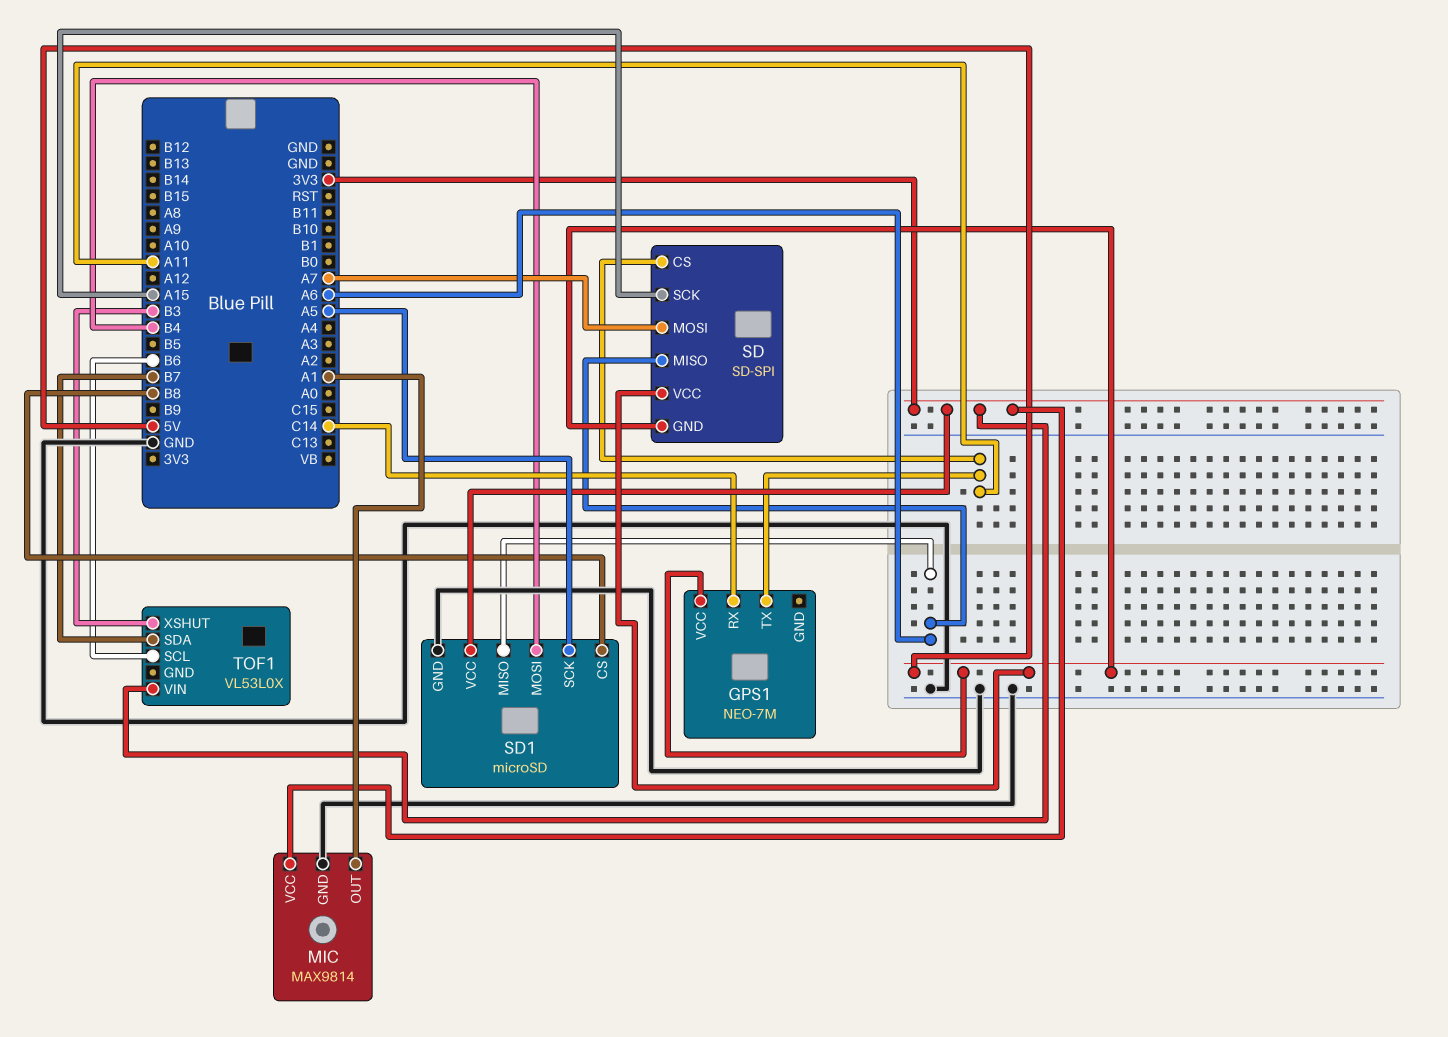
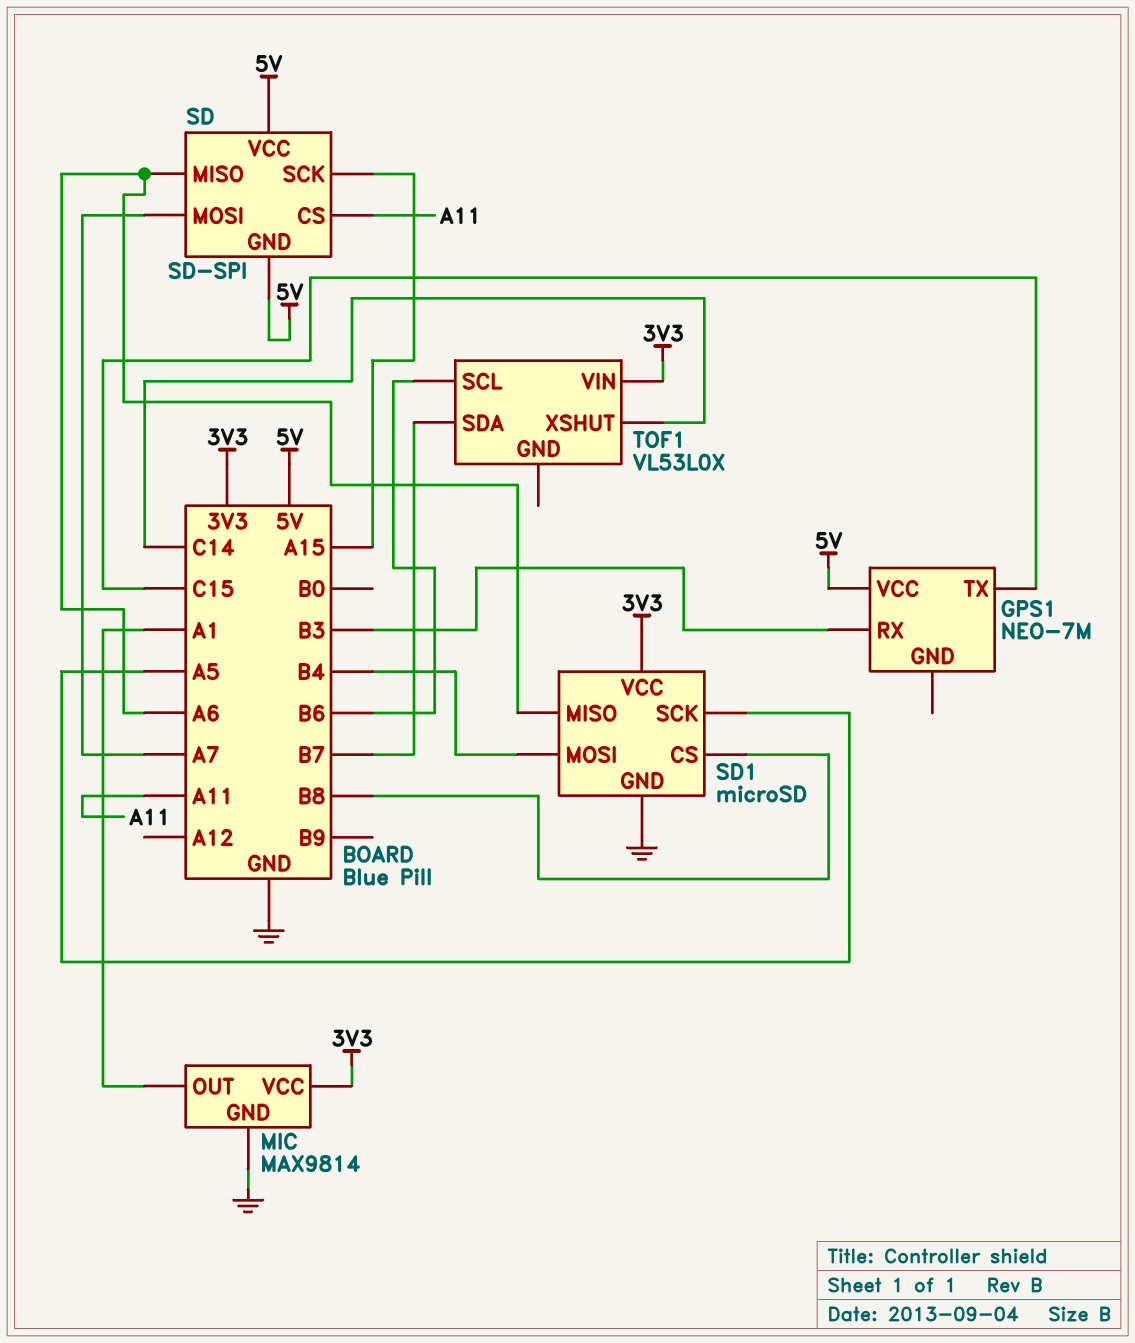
GPS1 pin RX: C14 -> B3
GPS1 pin TX: A11 -> C15
TOF1 pin XSHUT: B3 -> C14

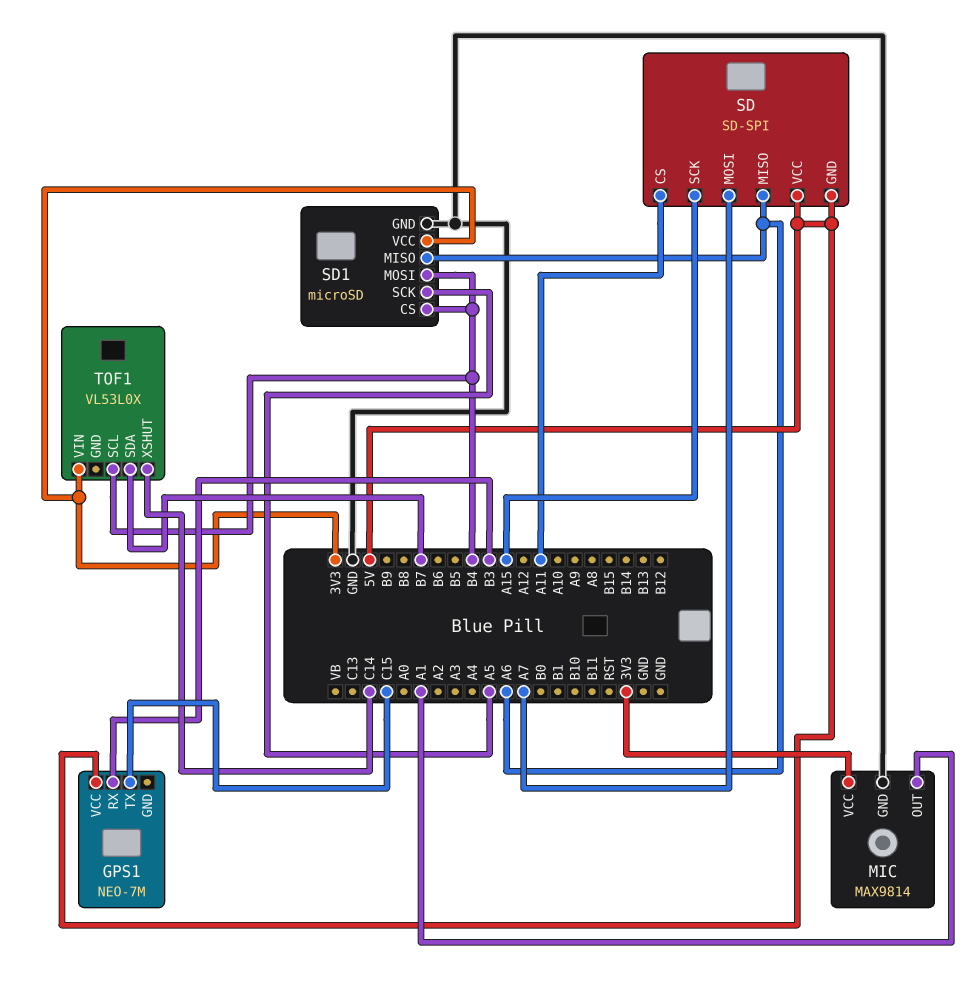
SD1 pin CS: B8 -> B4
TOF1 pin SCL: B6 -> B4

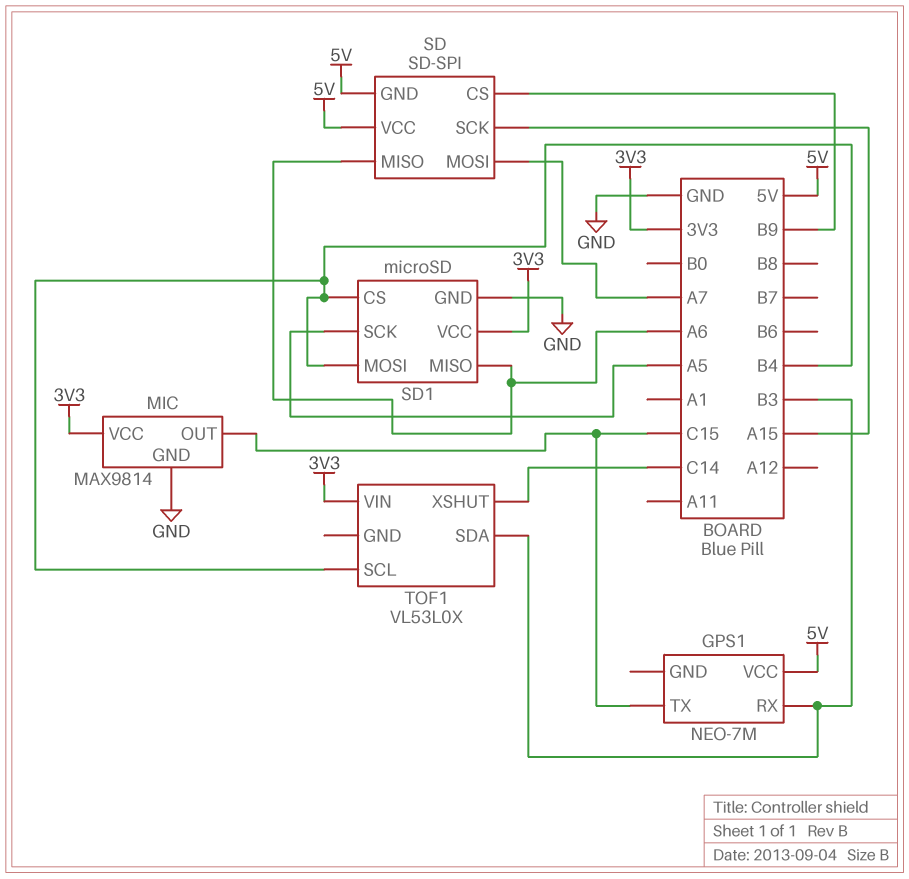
MIC pin OUT: A1 -> C15
SD pin CS: A11 -> B9
TOF1 pin SDA: B7 -> B3

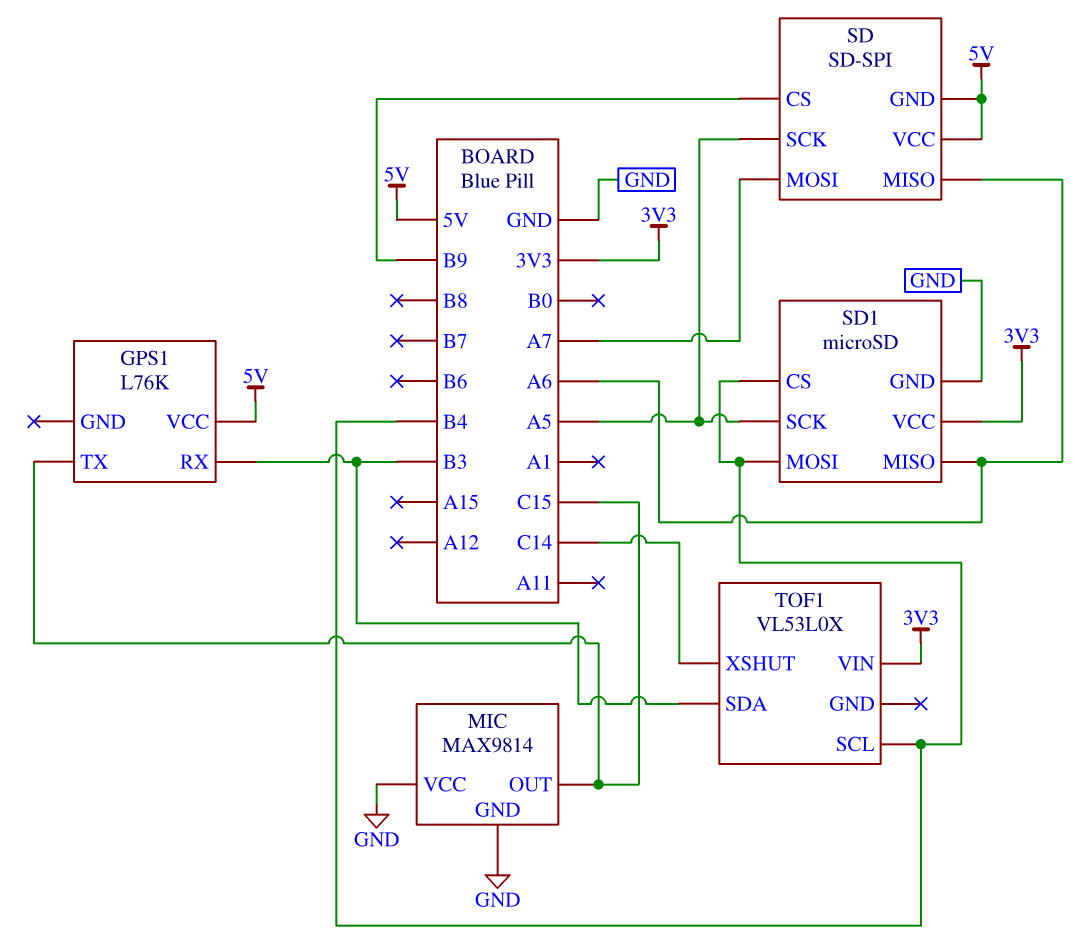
GPS1: NEO-7M -> L76K
MIC pin VCC: 3V3 -> GND
SD pin SCK: A15 -> A5

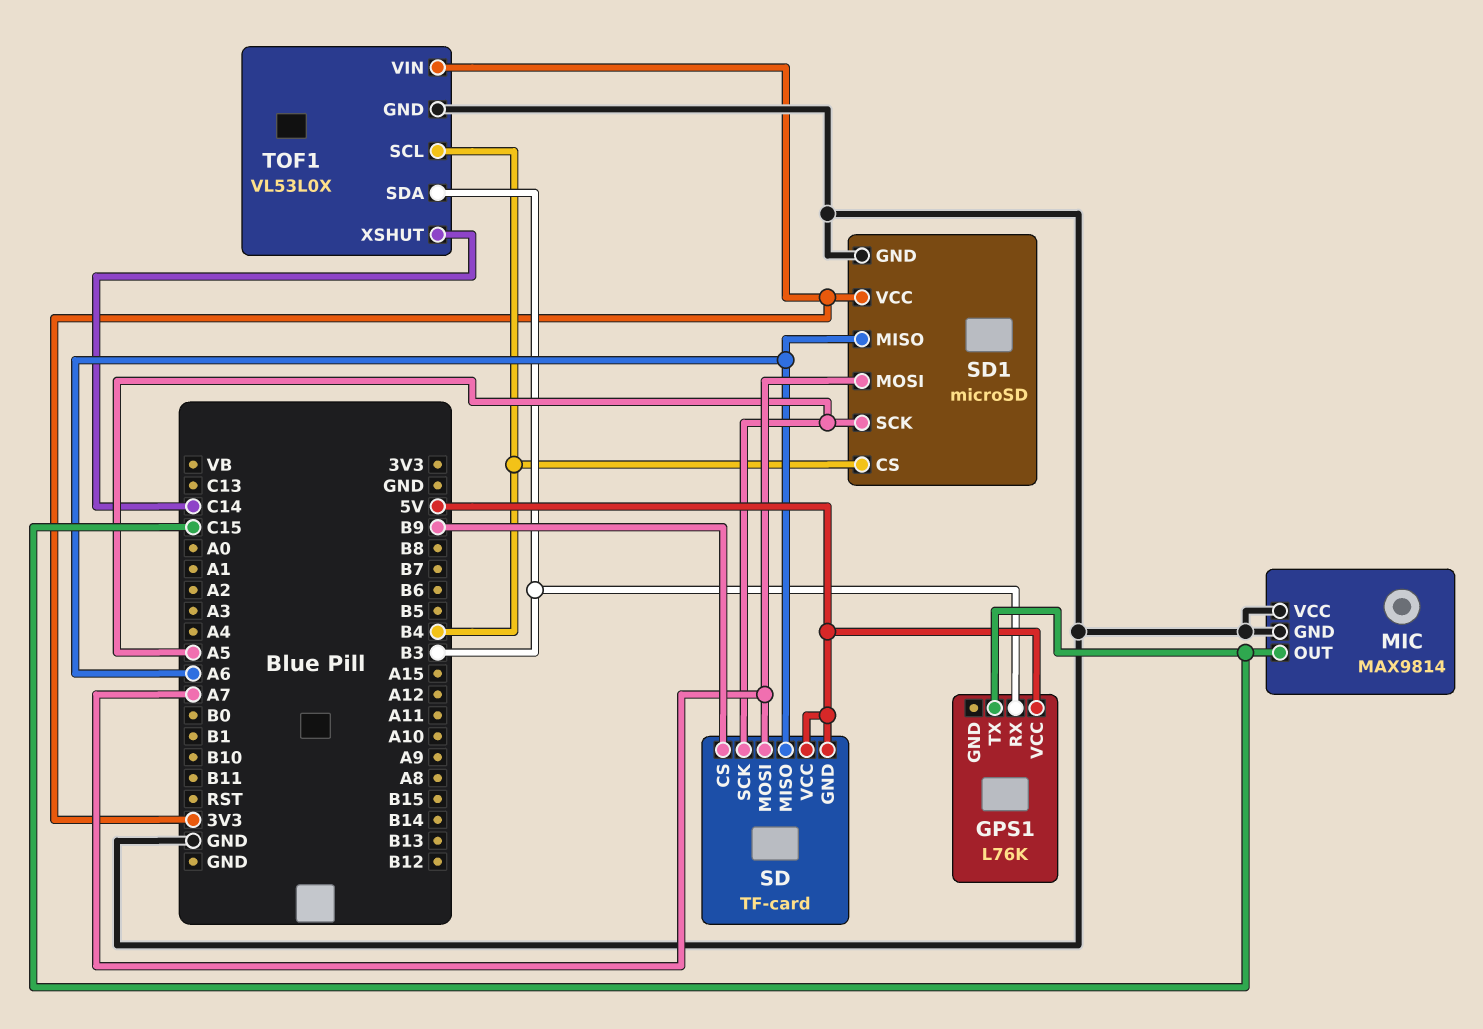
SD: SD-SPI -> TF-card
SD1 pin MOSI: B4 -> A7
TOF1 pin GND: none -> GND

